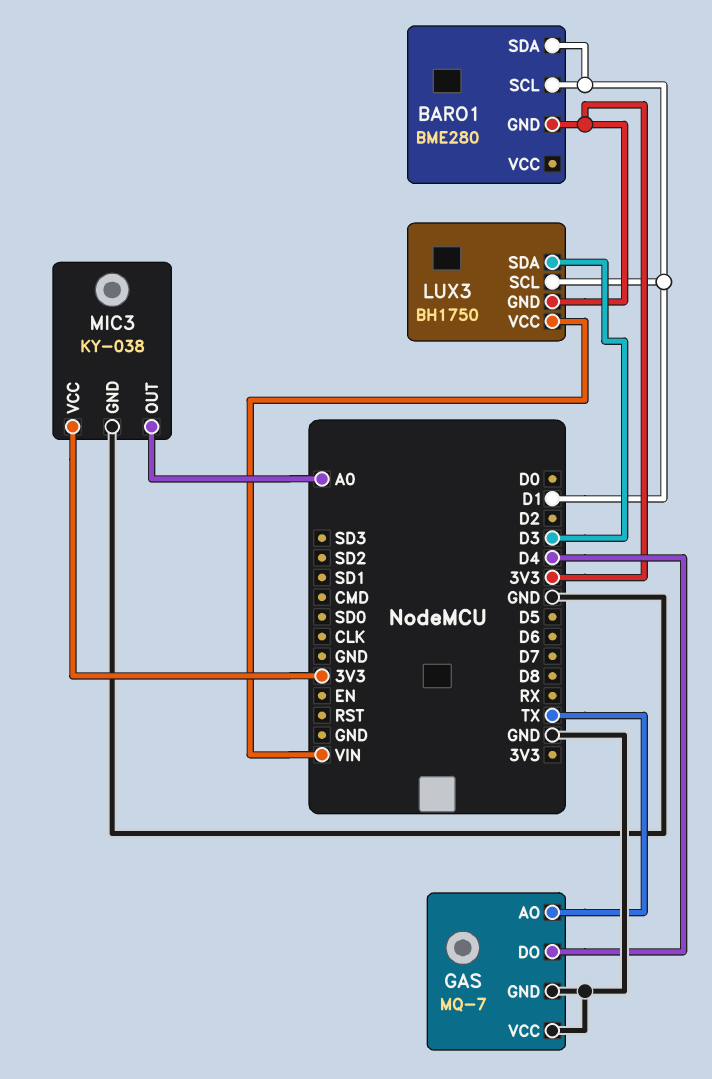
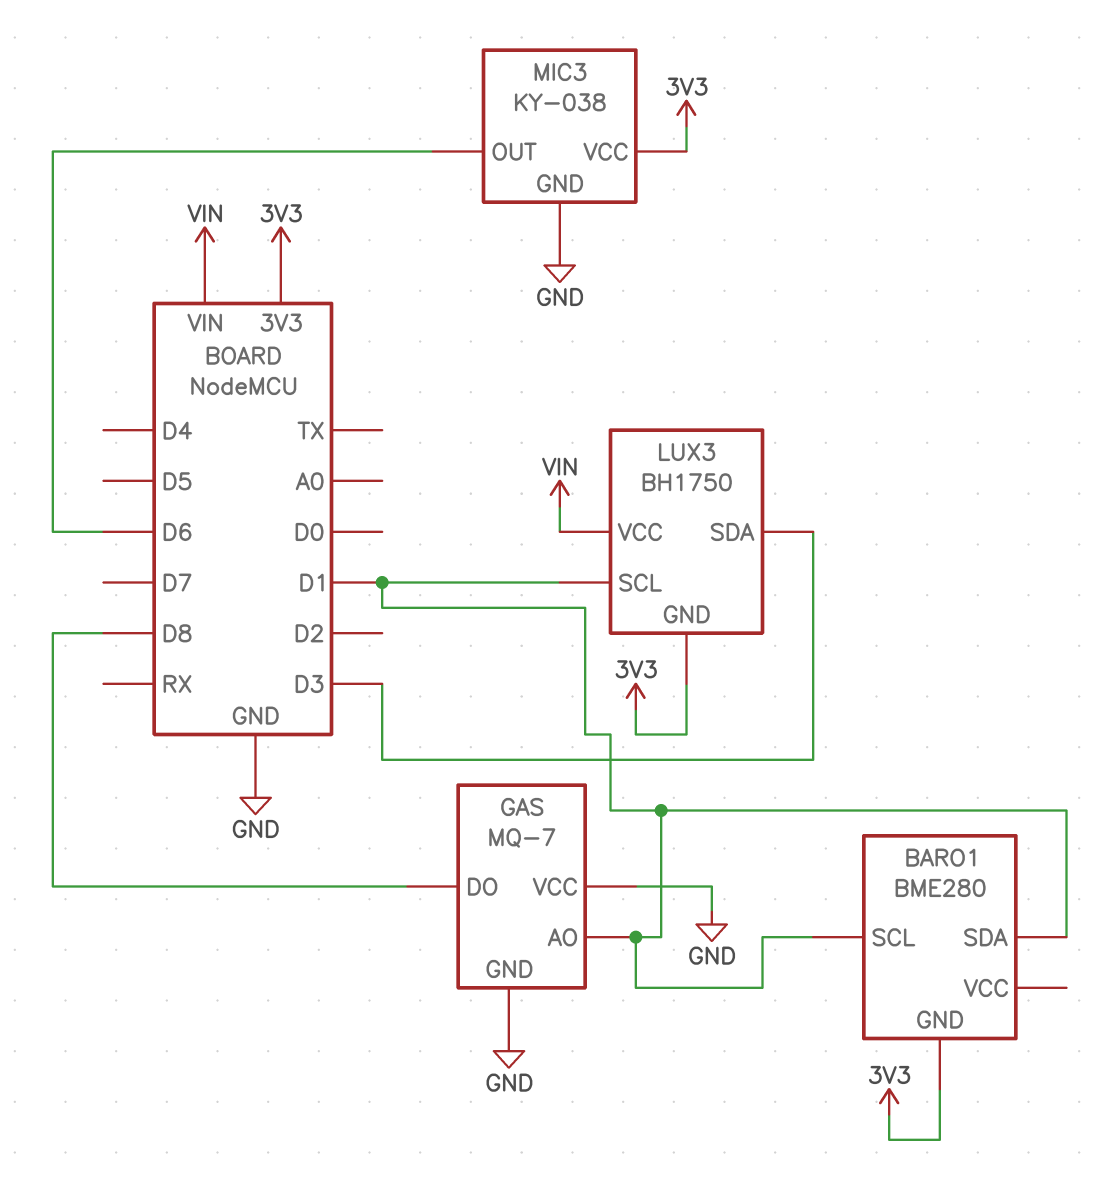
GAS pin AO: TX -> D1
GAS pin DO: D4 -> D8
MIC3 pin OUT: A0 -> D6

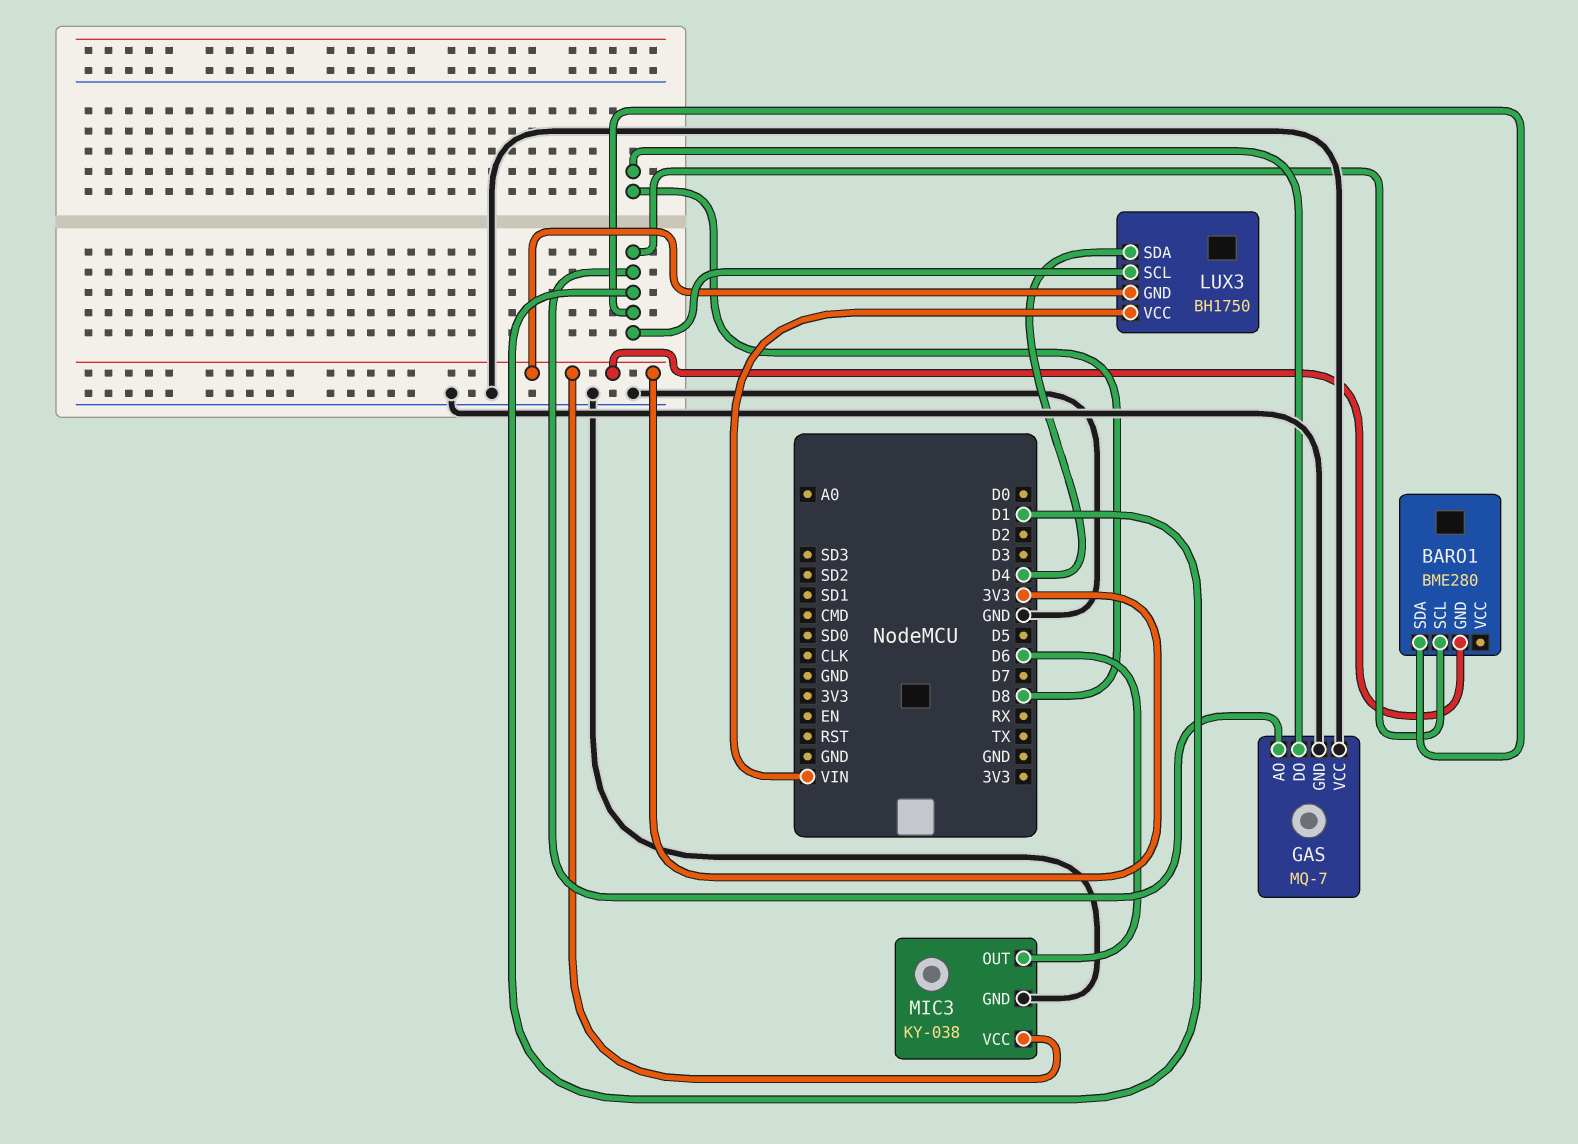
LUX3 pin SDA: D3 -> D4

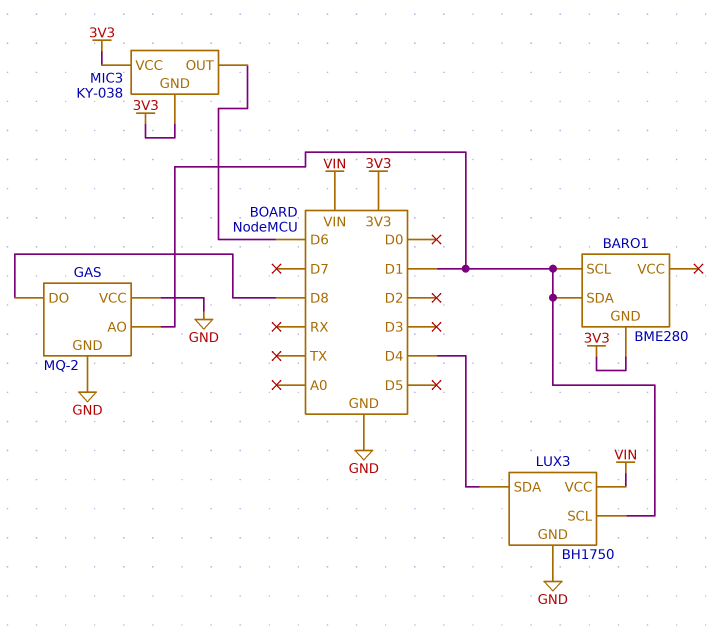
GAS: MQ-7 -> MQ-2
LUX3 pin GND: 3V3 -> GND
MIC3 pin GND: GND -> 3V3

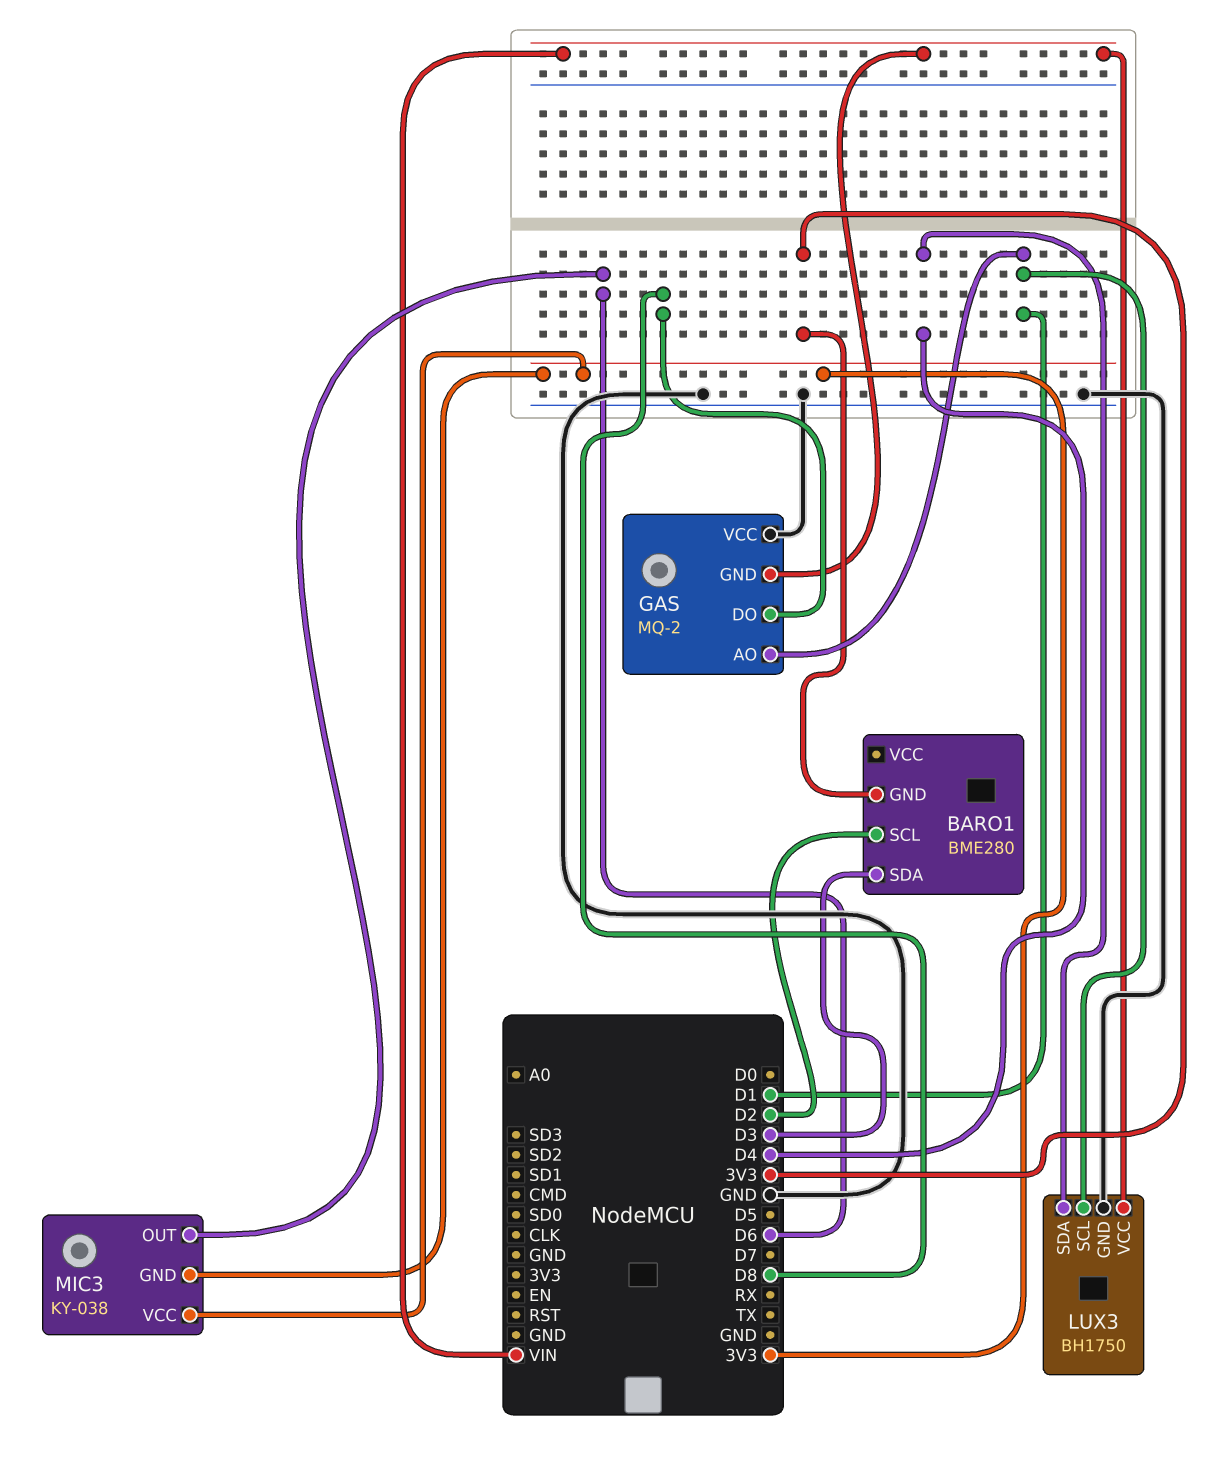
BARO1 pin SCL: D1 -> D2
BARO1 pin SDA: D1 -> D3
GAS pin GND: GND -> VIN

